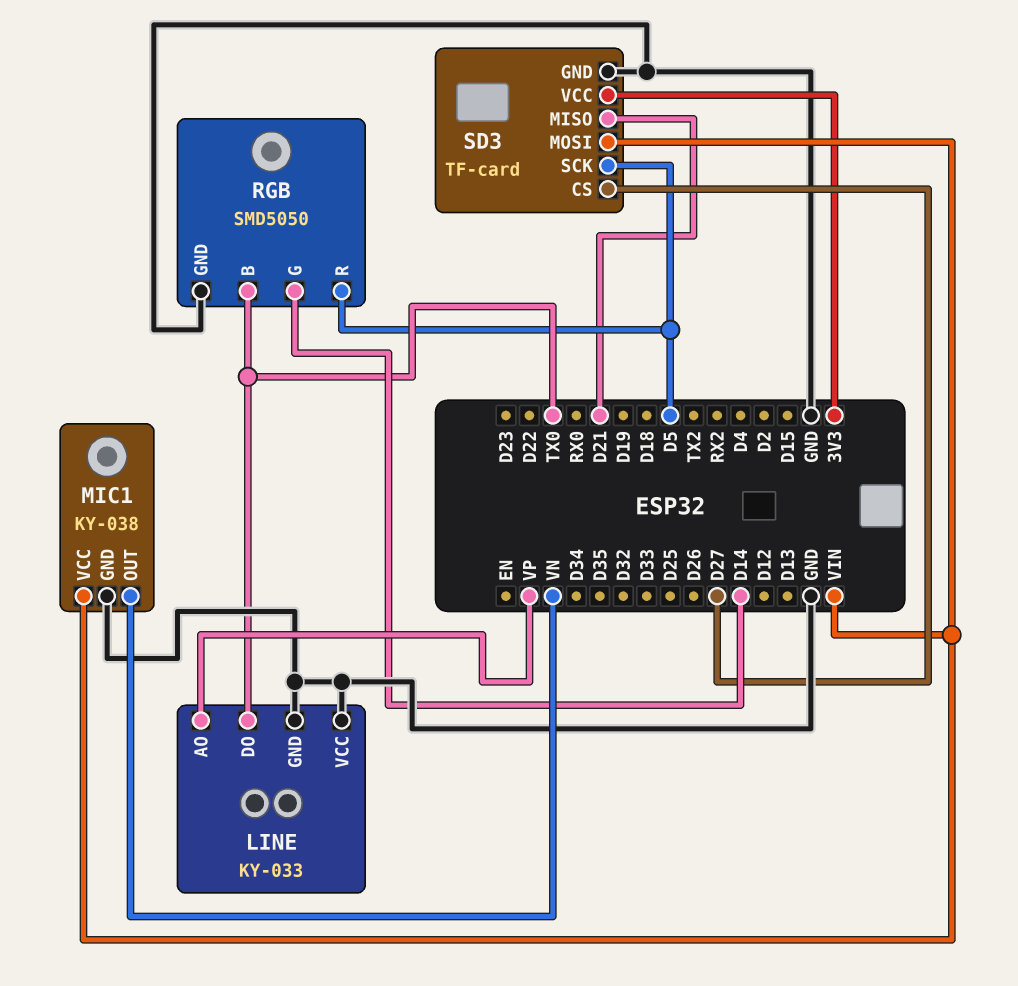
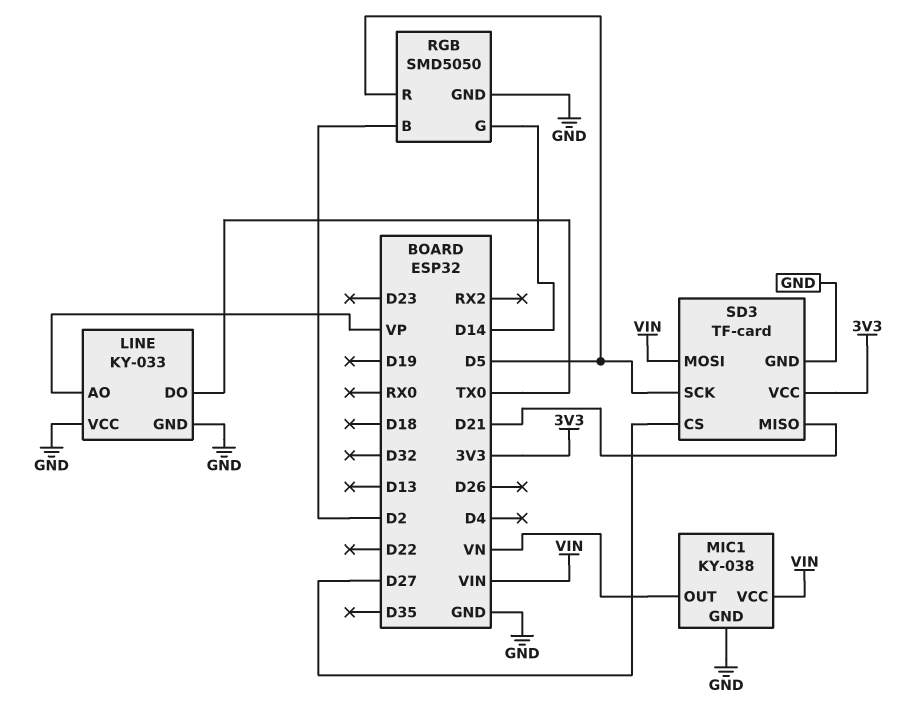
RGB pin B: TX0 -> D2

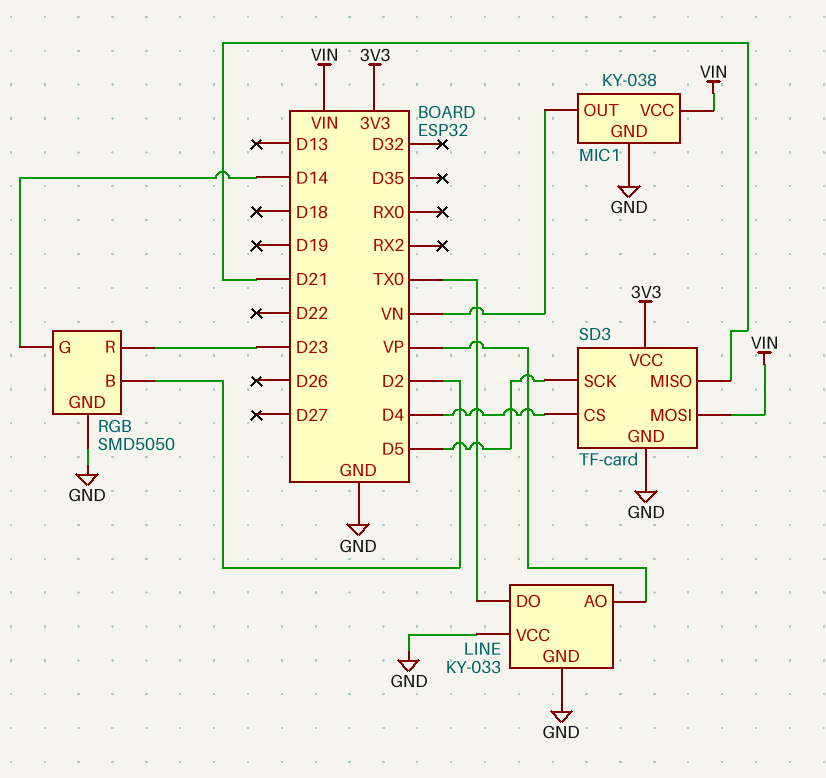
RGB pin R: D5 -> D23
SD3 pin CS: D27 -> D4

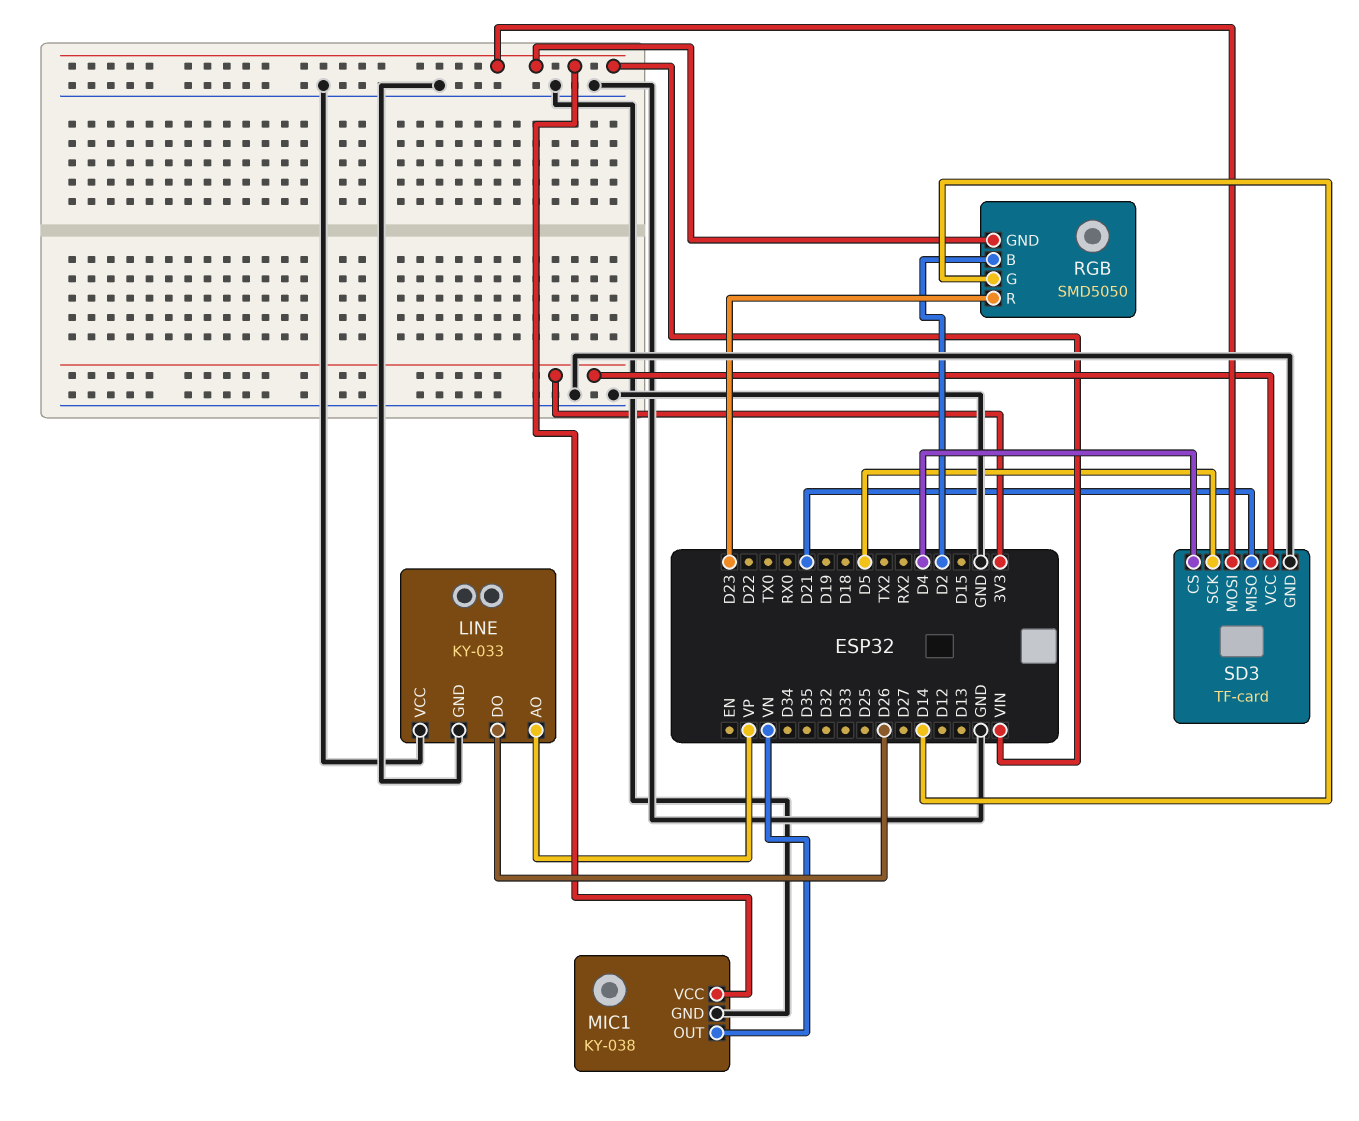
LINE pin DO: TX0 -> D26
RGB pin GND: GND -> VIN

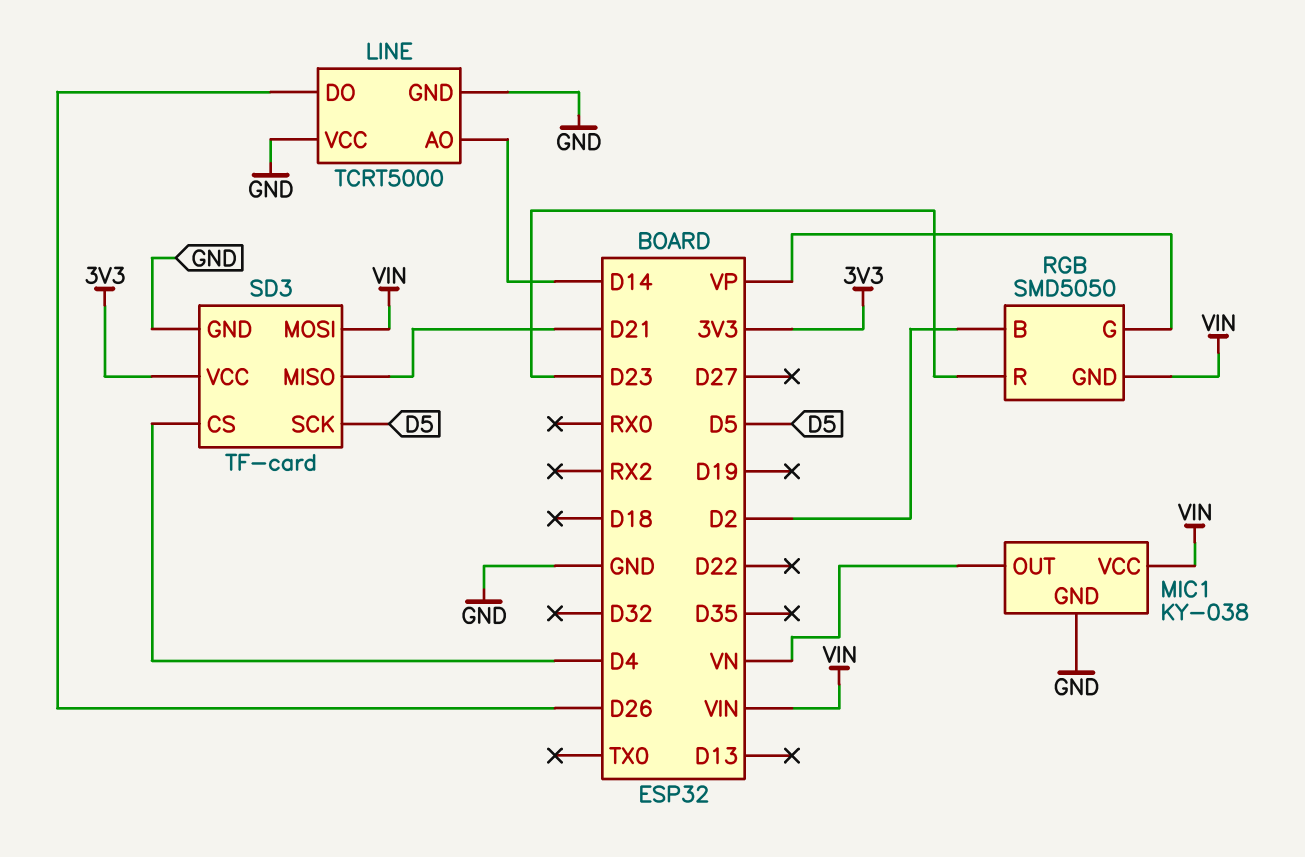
LINE: KY-033 -> TCRT5000
LINE pin AO: VP -> D14
RGB pin G: D14 -> VP

